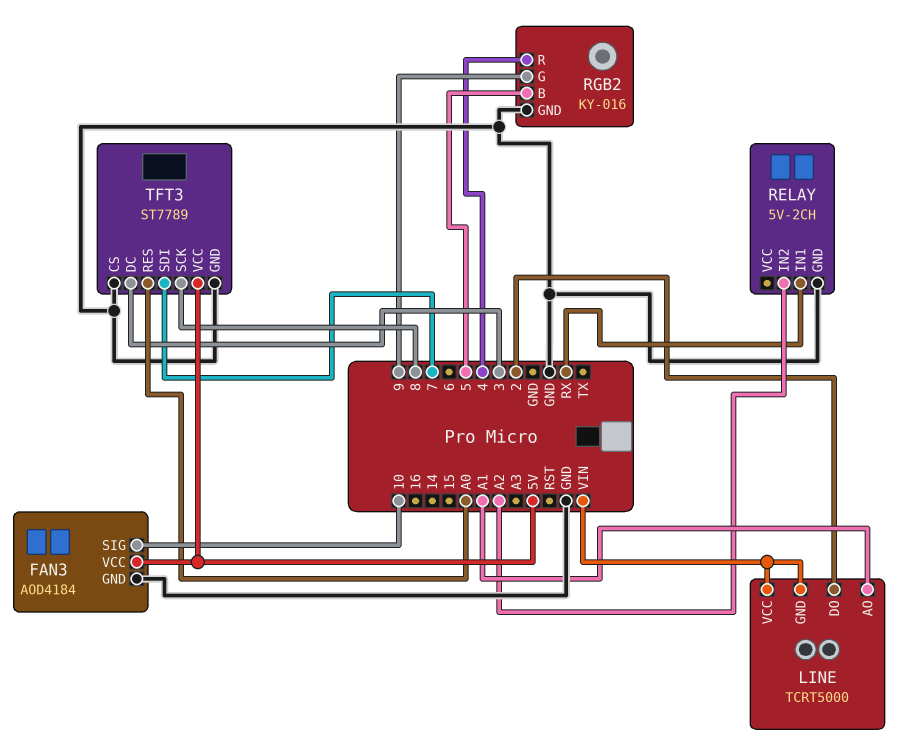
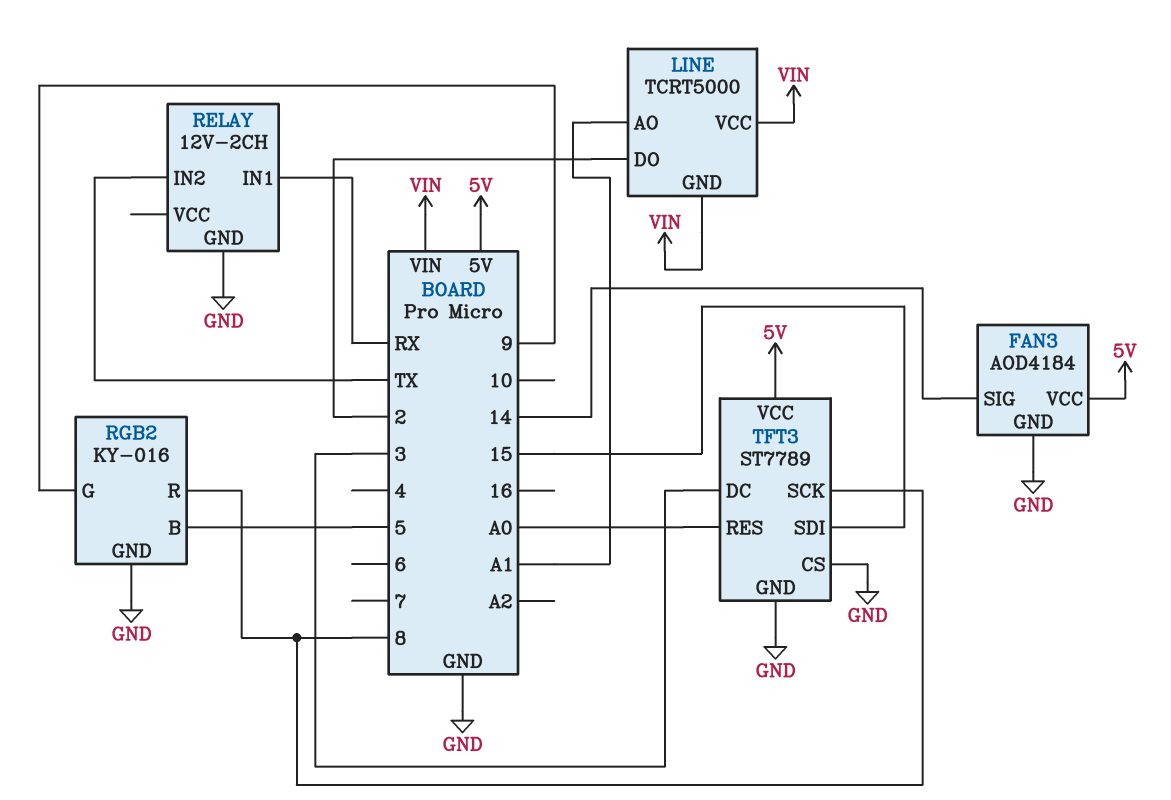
FAN3 pin SIG: 10 -> 14
RELAY: 5V-2CH -> 12V-2CH
RELAY pin IN2: A2 -> TX
RGB2 pin R: 4 -> 8
TFT3 pin SDI: 7 -> 15

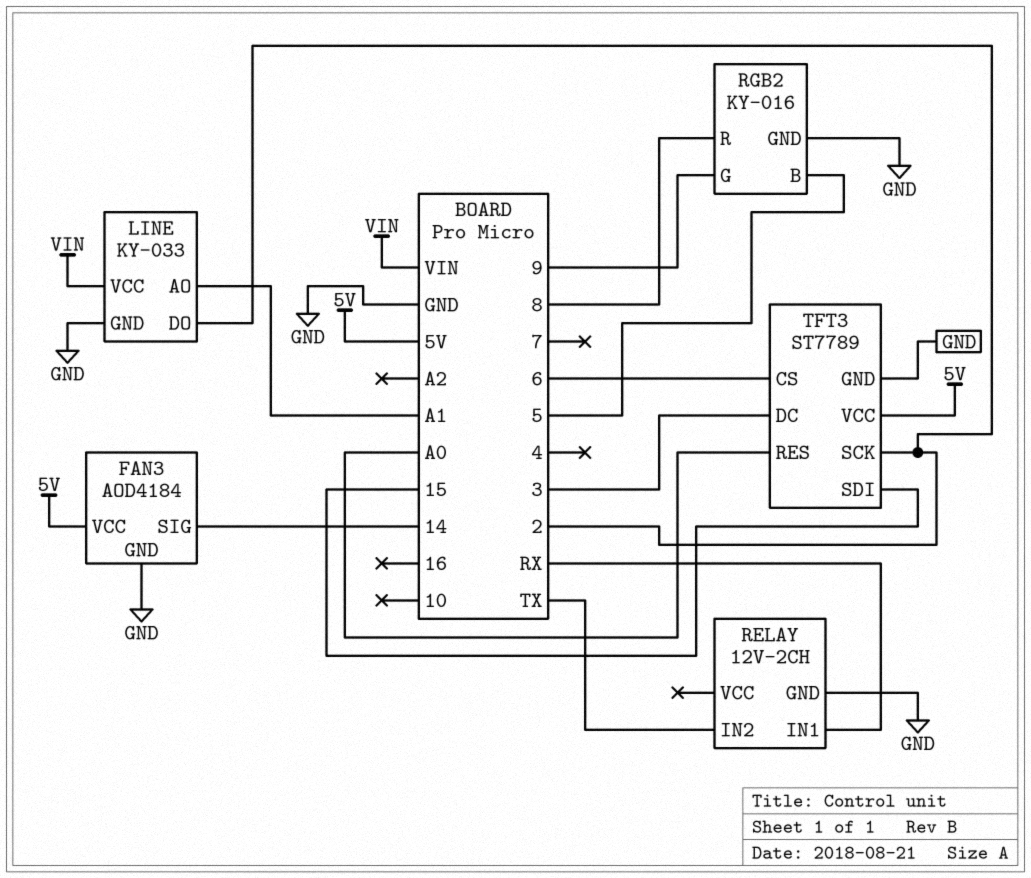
LINE: TCRT5000 -> KY-033
LINE pin GND: VIN -> GND
TFT3 pin CS: GND -> 6
TFT3 pin SCK: 8 -> 2

